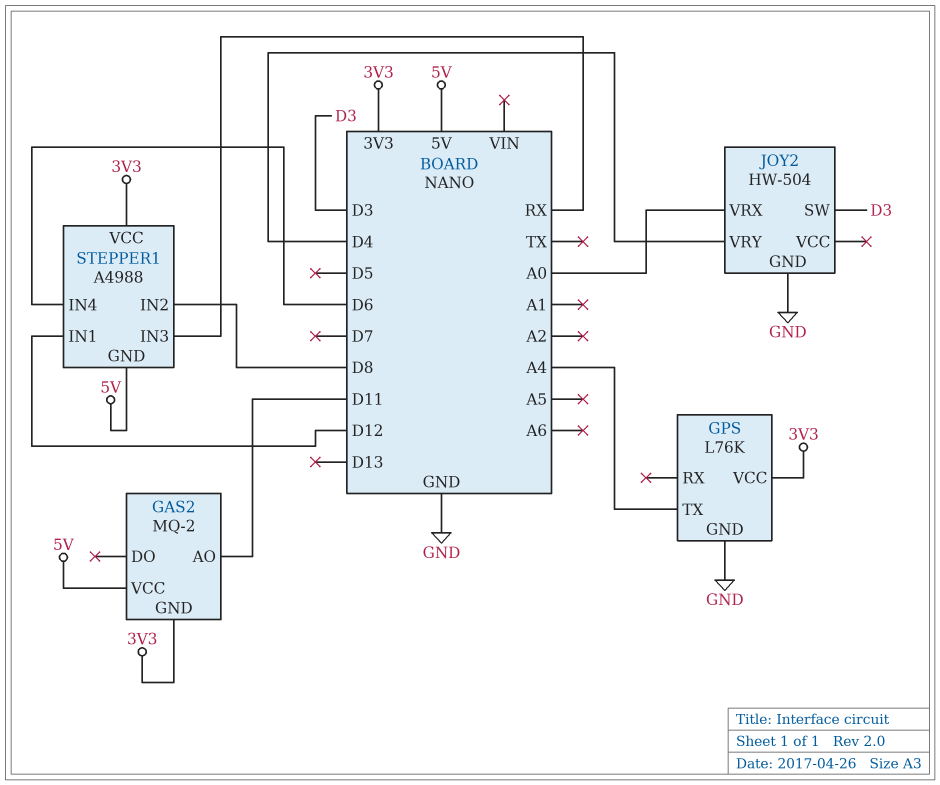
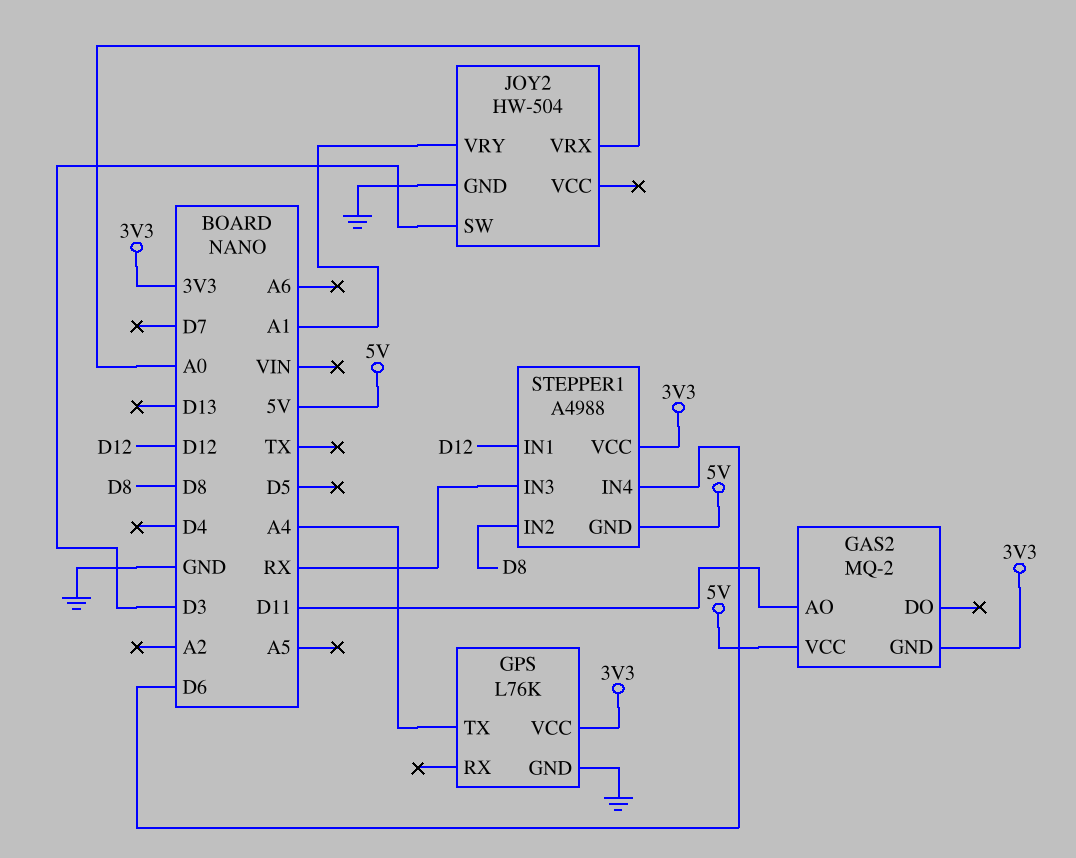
JOY2 pin VRY: D4 -> A1

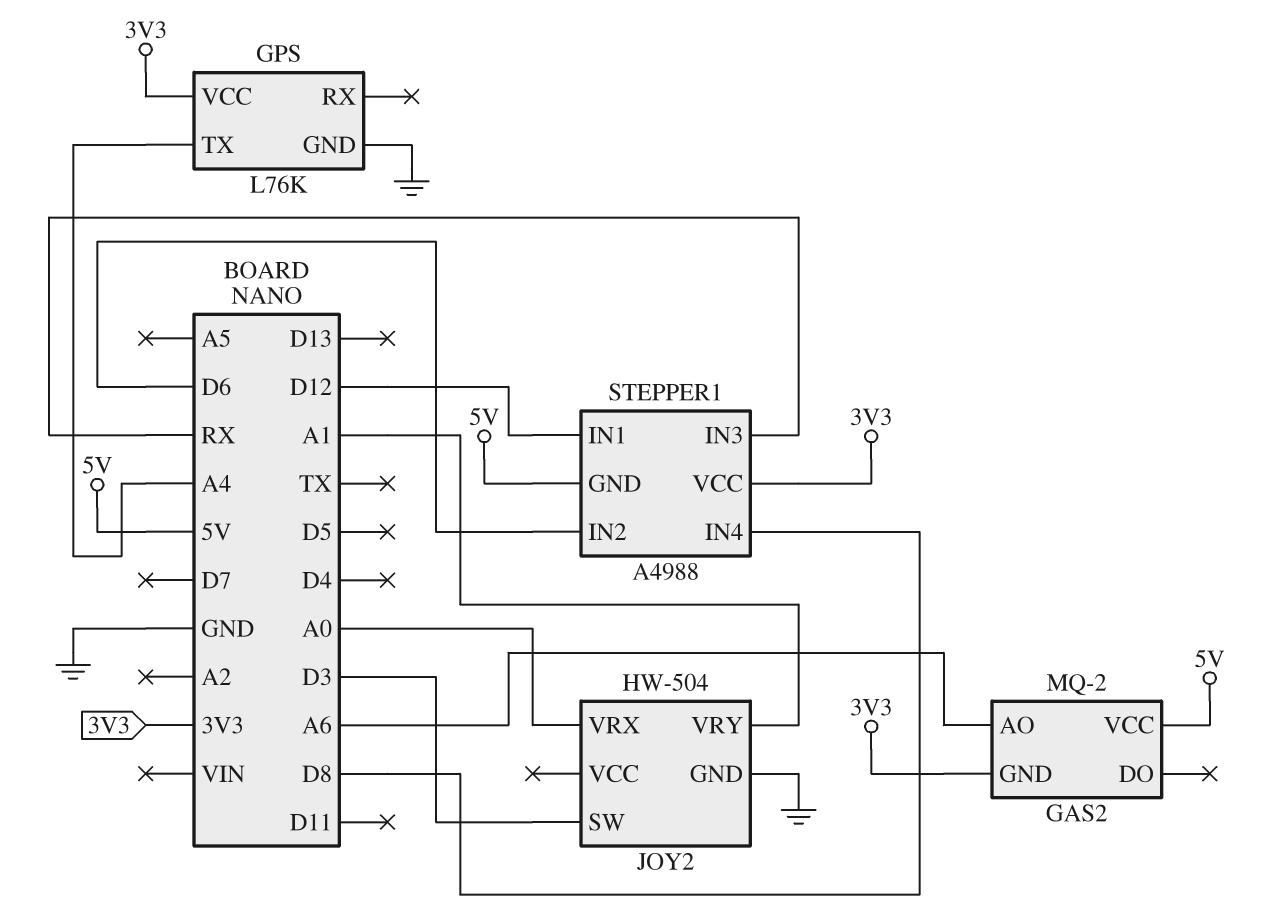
GAS2 pin AO: D11 -> A6
STEPPER1 pin IN2: D8 -> D6
STEPPER1 pin IN4: D6 -> D8

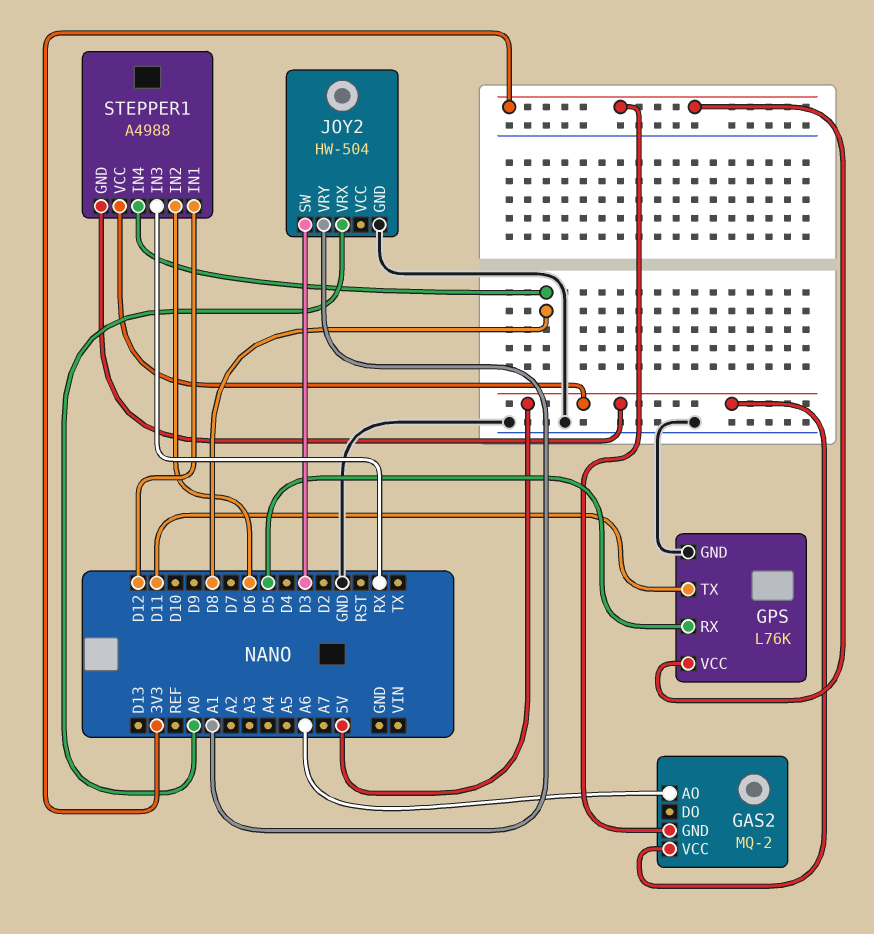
GPS pin RX: none -> D5
GPS pin TX: A4 -> D11
STEPPER1 pin VCC: 3V3 -> 5V

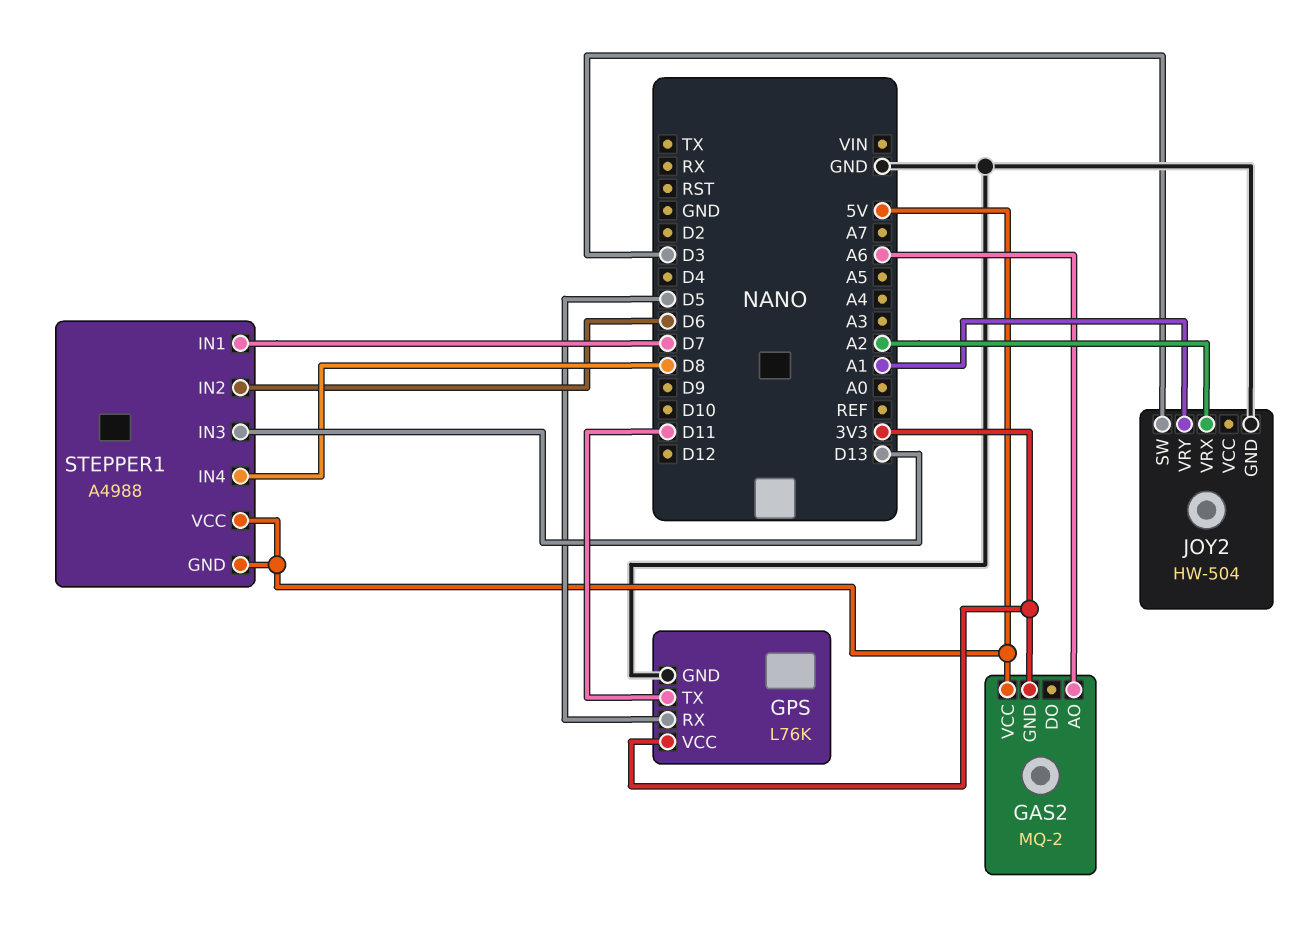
JOY2 pin VRX: A0 -> A2
STEPPER1 pin IN1: D12 -> D7
STEPPER1 pin IN3: RX -> D13

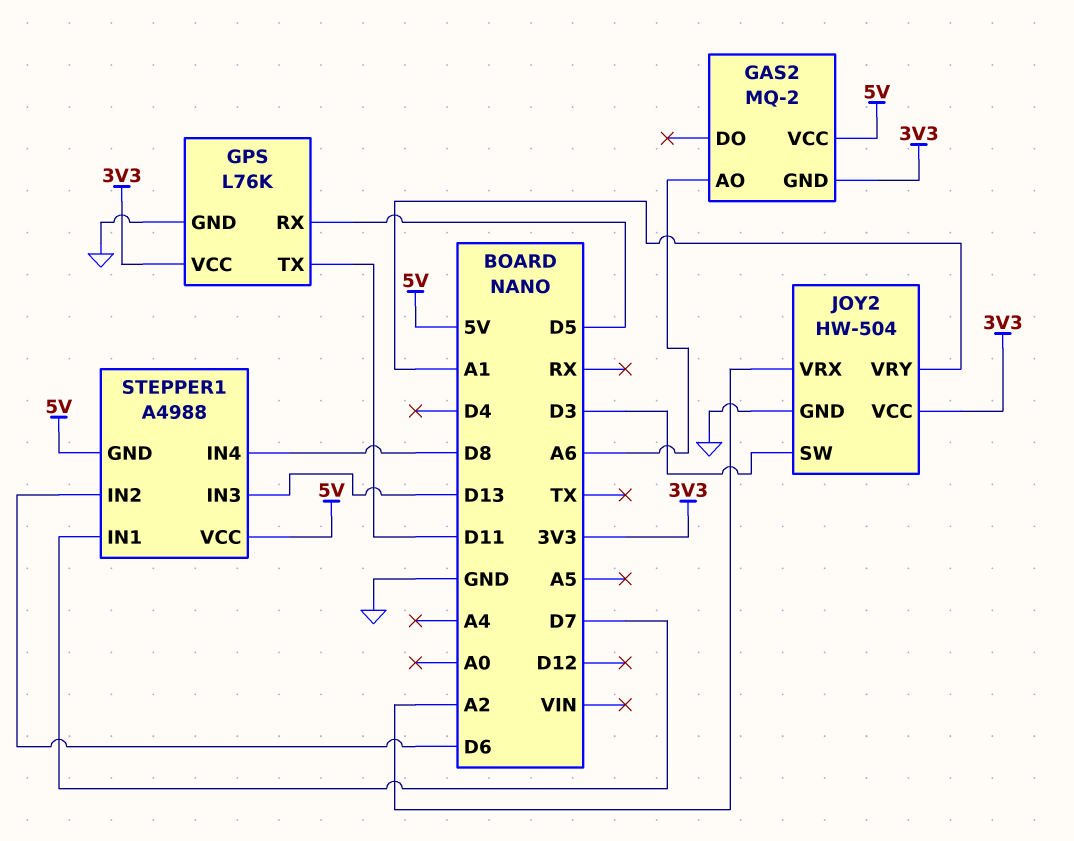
JOY2 pin VCC: none -> 3V3

